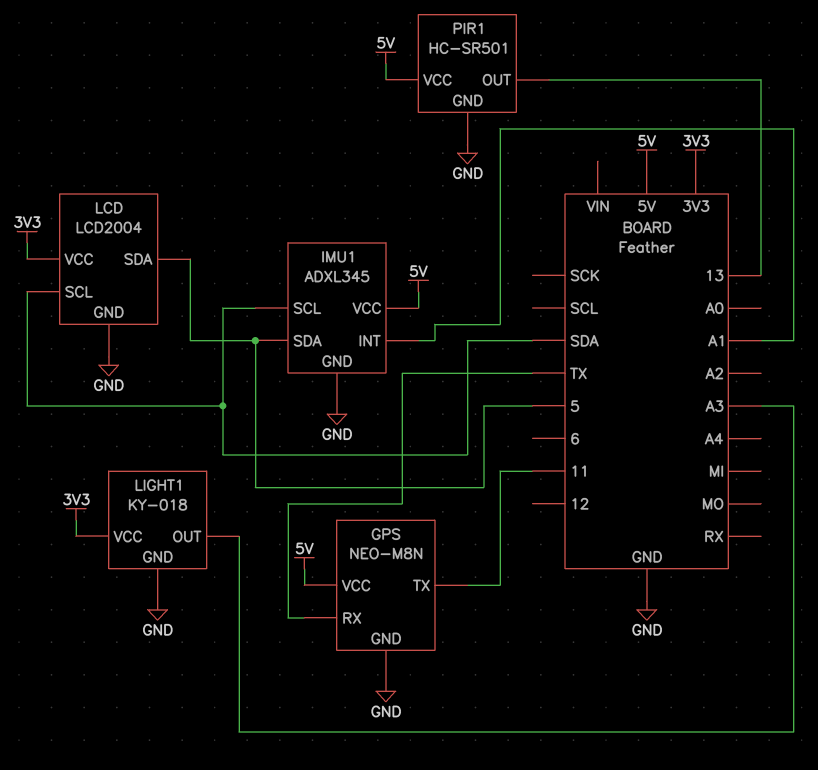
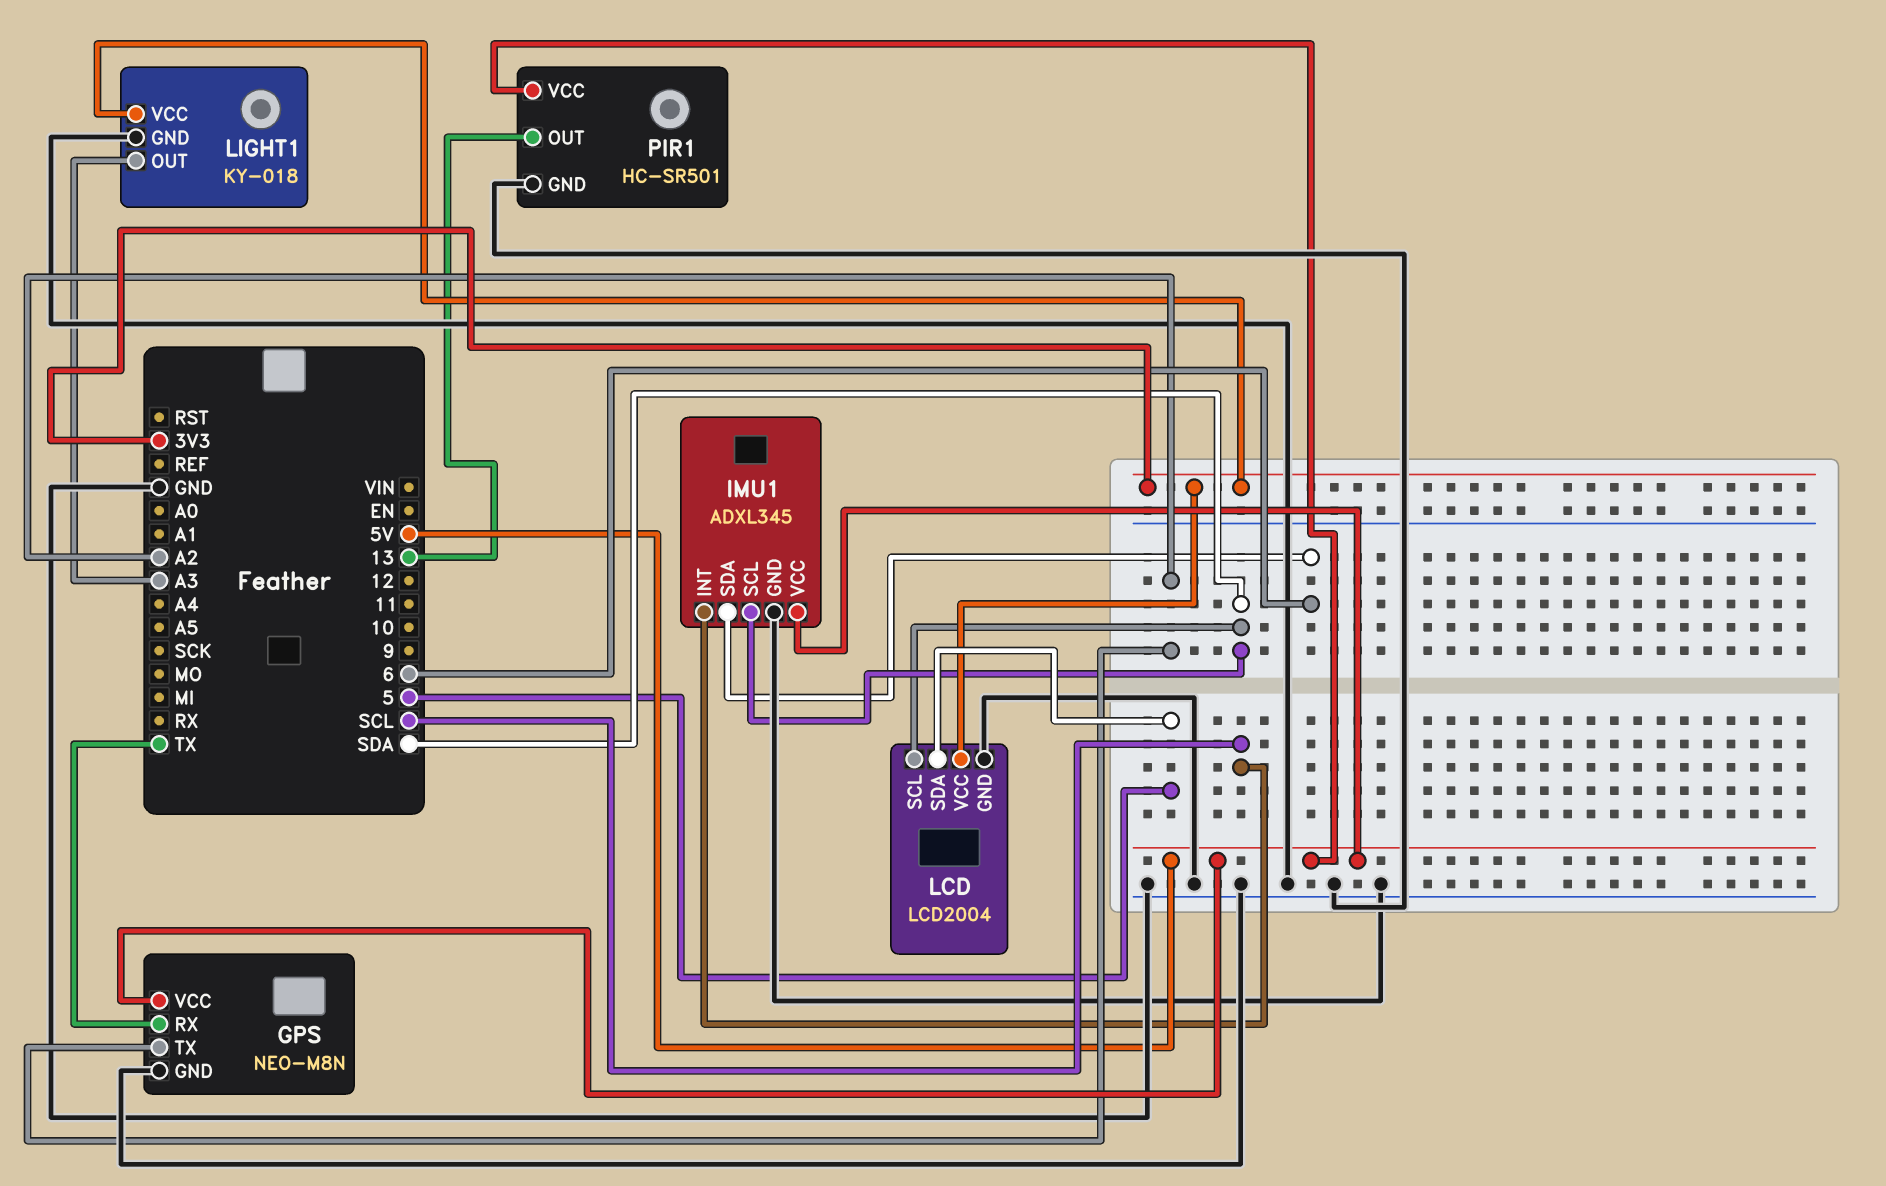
GPS pin TX: 11 -> A2
IMU1 pin INT: A1 -> SCL
IMU1 pin SDA: 5 -> 6

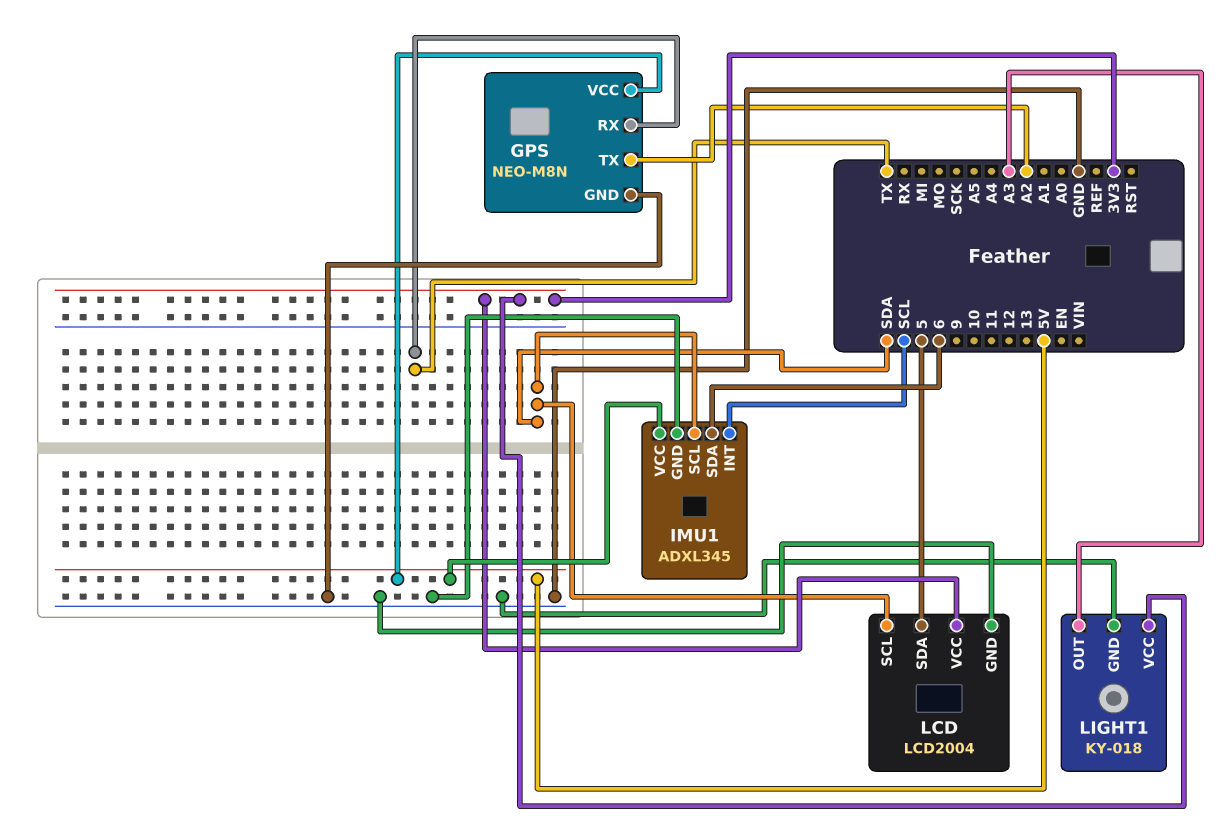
PIR1: HC-SR501 -> none
PIR1 pin GND: GND -> none
PIR1 pin OUT: 13 -> none
PIR1 pin VCC: 5V -> none

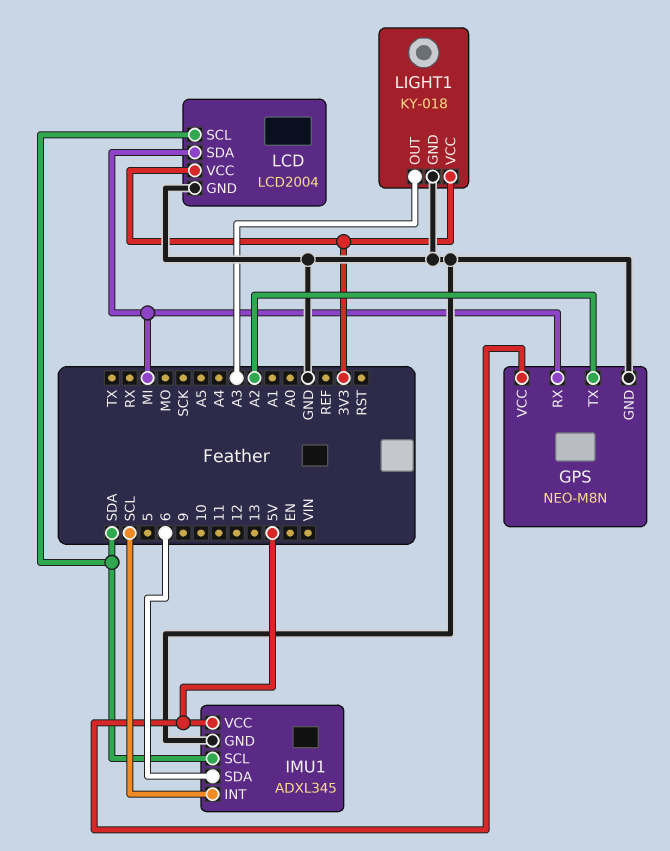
GPS pin RX: TX -> MI
LCD pin SDA: 5 -> MI

